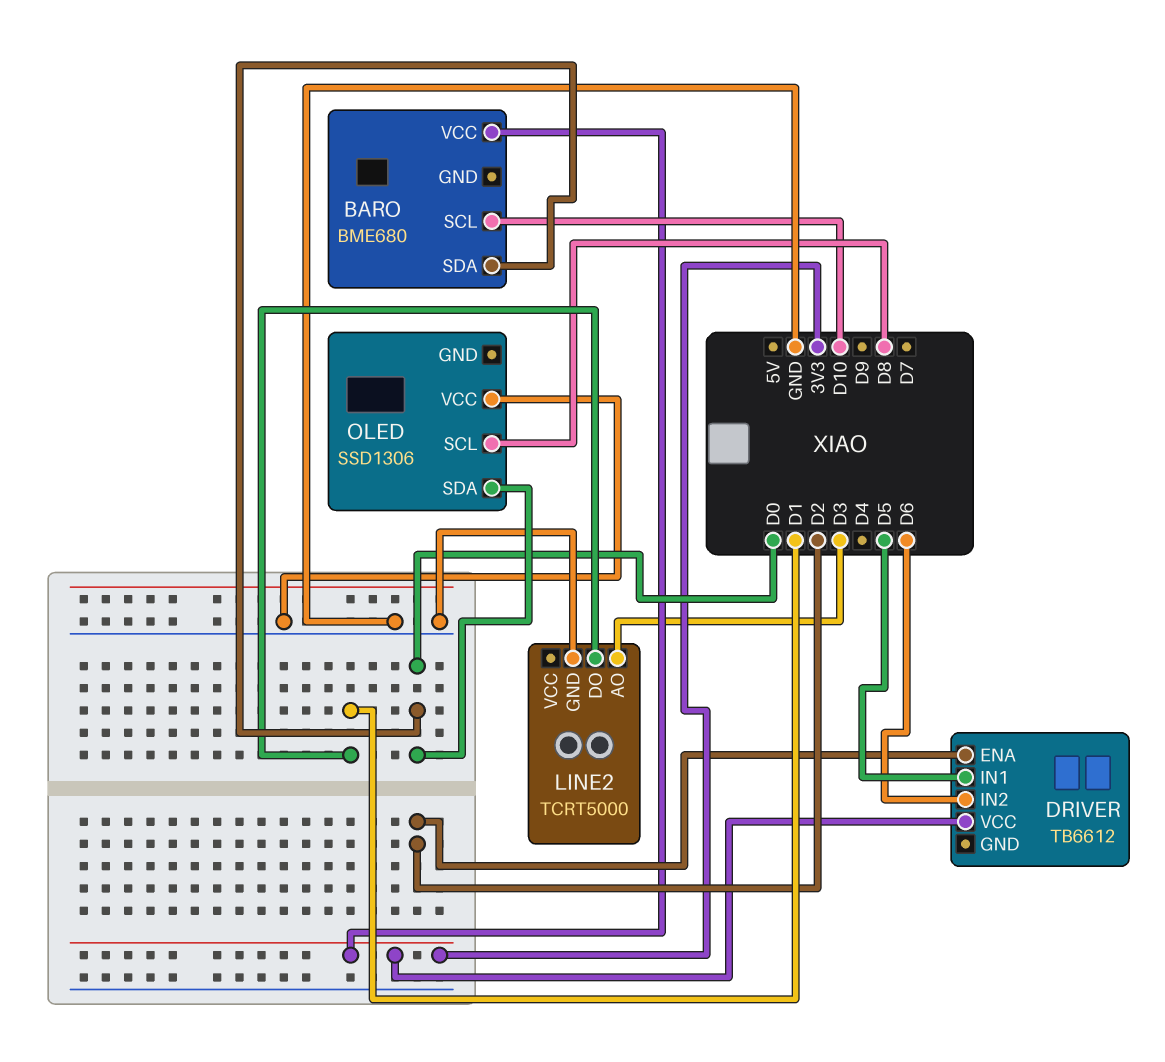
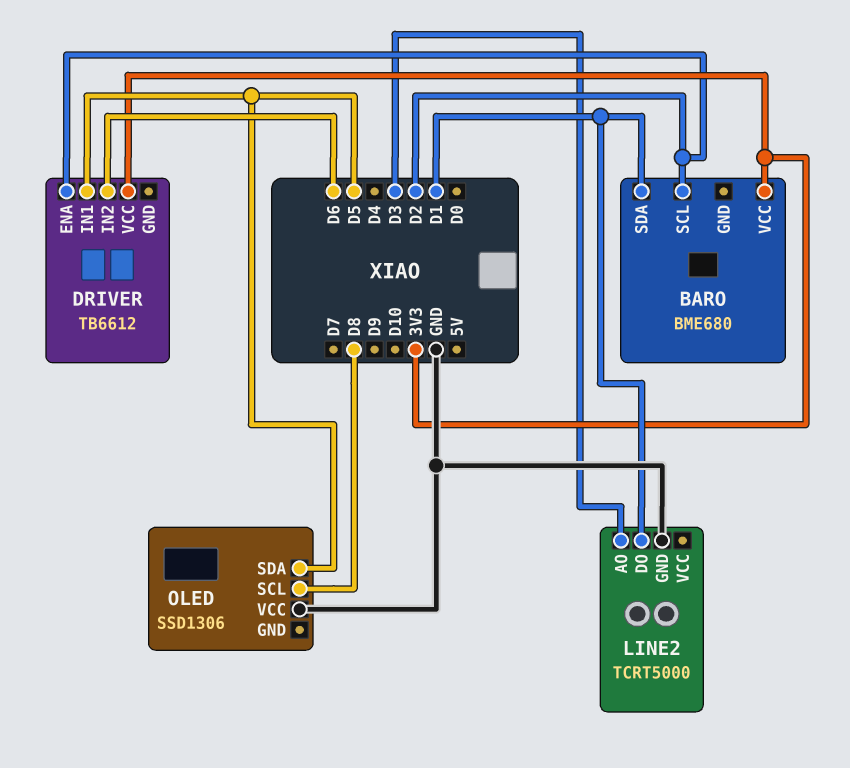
BARO pin SCL: D10 -> D2
BARO pin SDA: D0 -> D1
OLED pin SDA: D0 -> D5

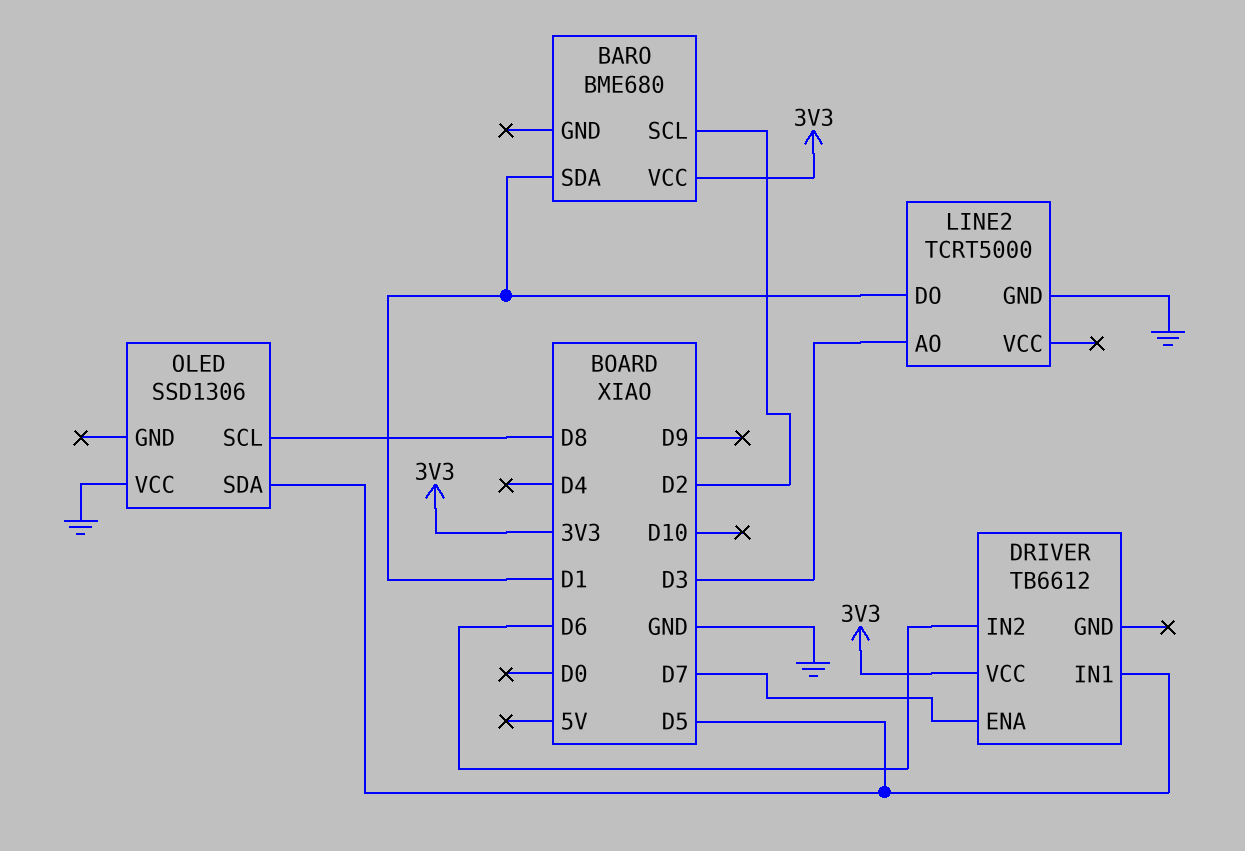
DRIVER pin ENA: D2 -> D7

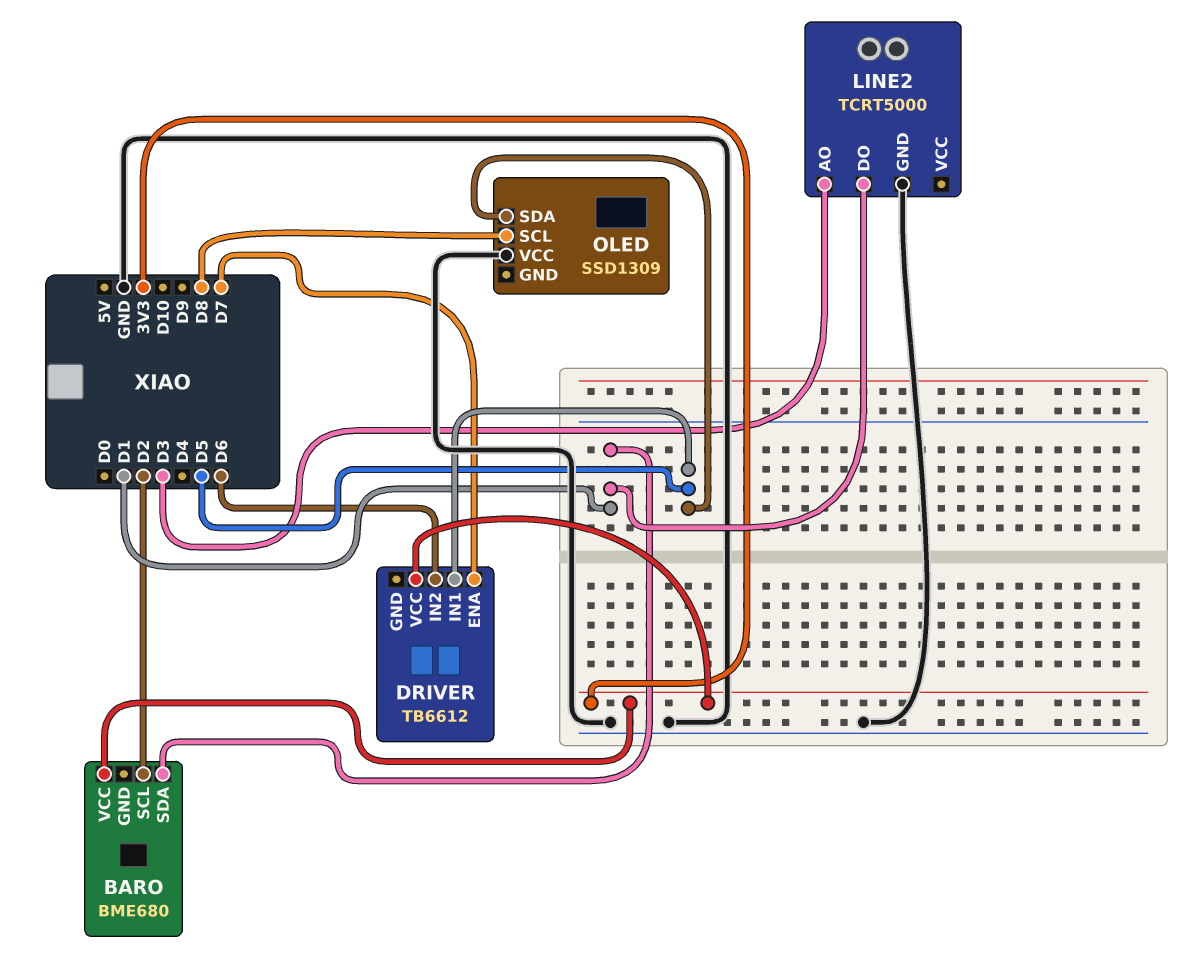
OLED: SSD1306 -> SSD1309

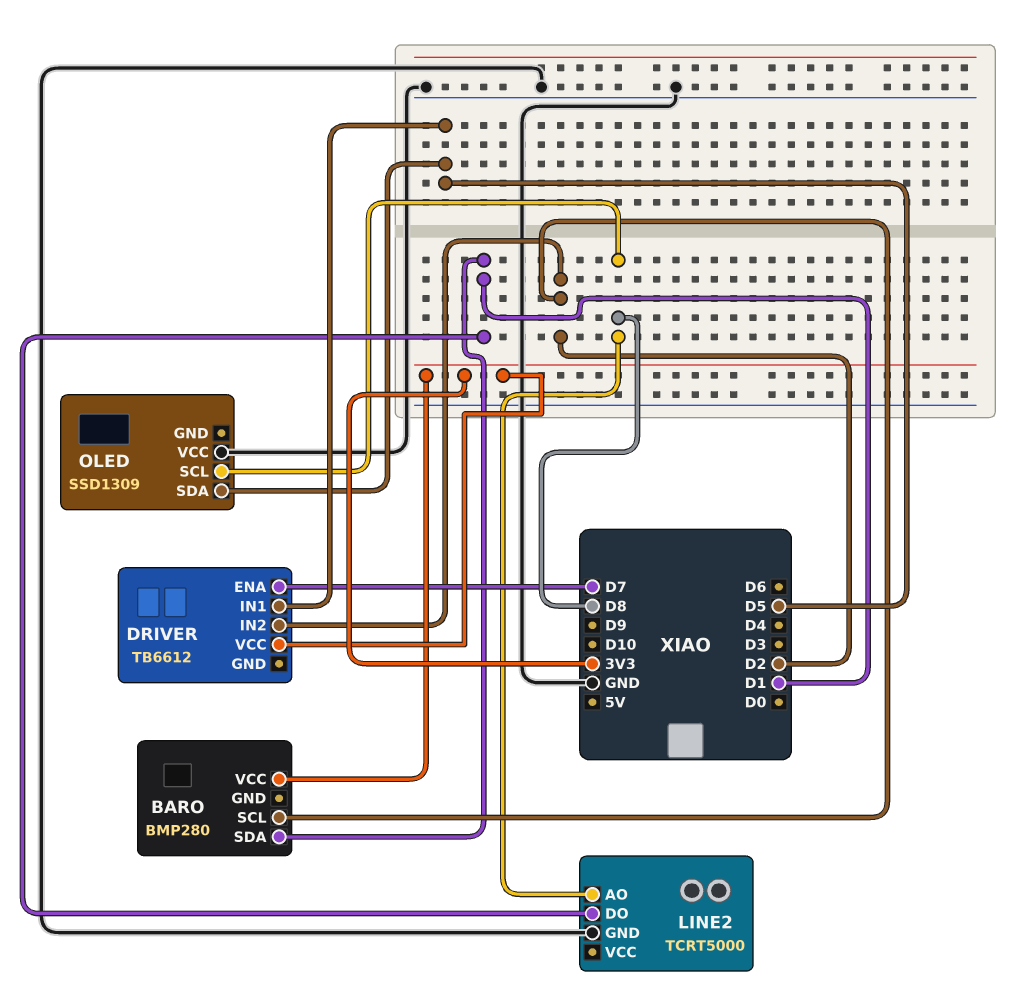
BARO: BME680 -> BMP280
DRIVER pin IN2: D6 -> D2
LINE2 pin AO: D3 -> D8

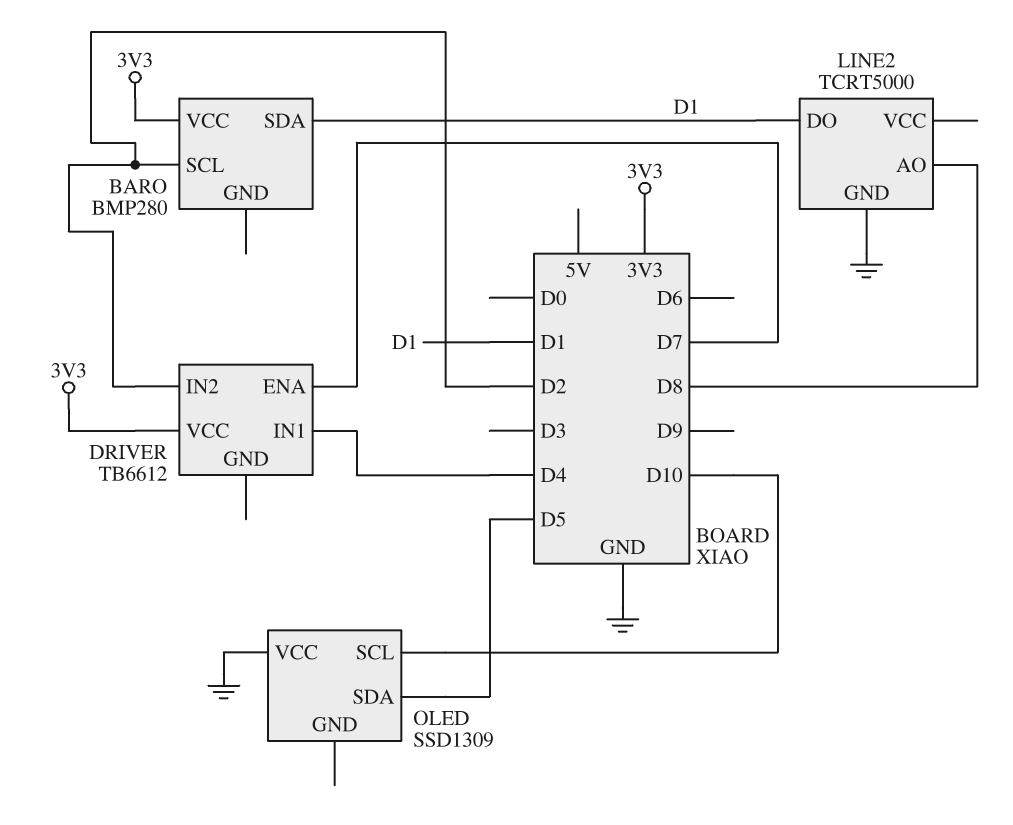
DRIVER pin IN1: D5 -> D4
OLED pin SCL: D8 -> D10

